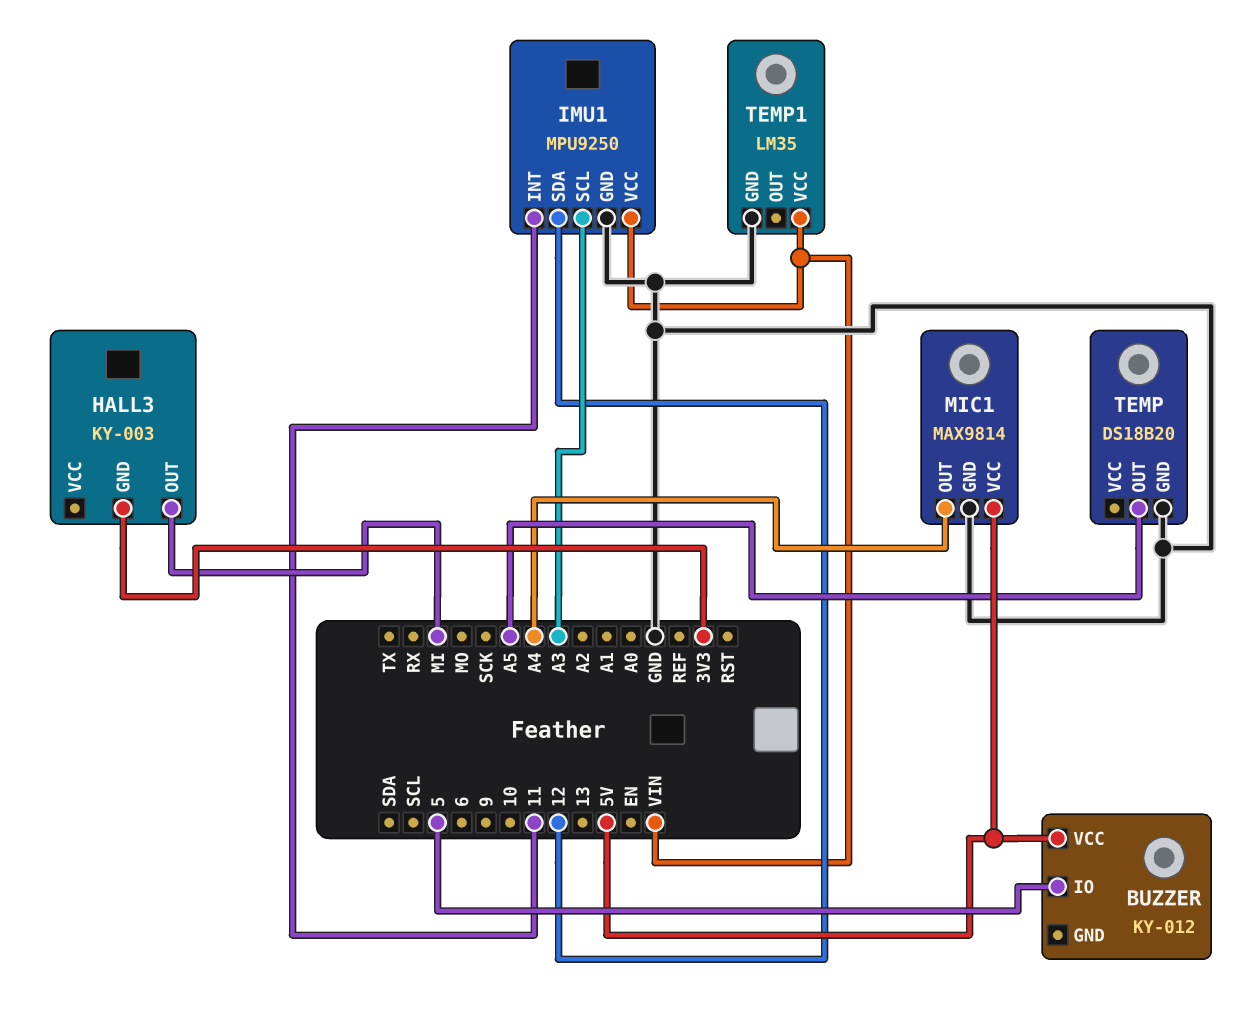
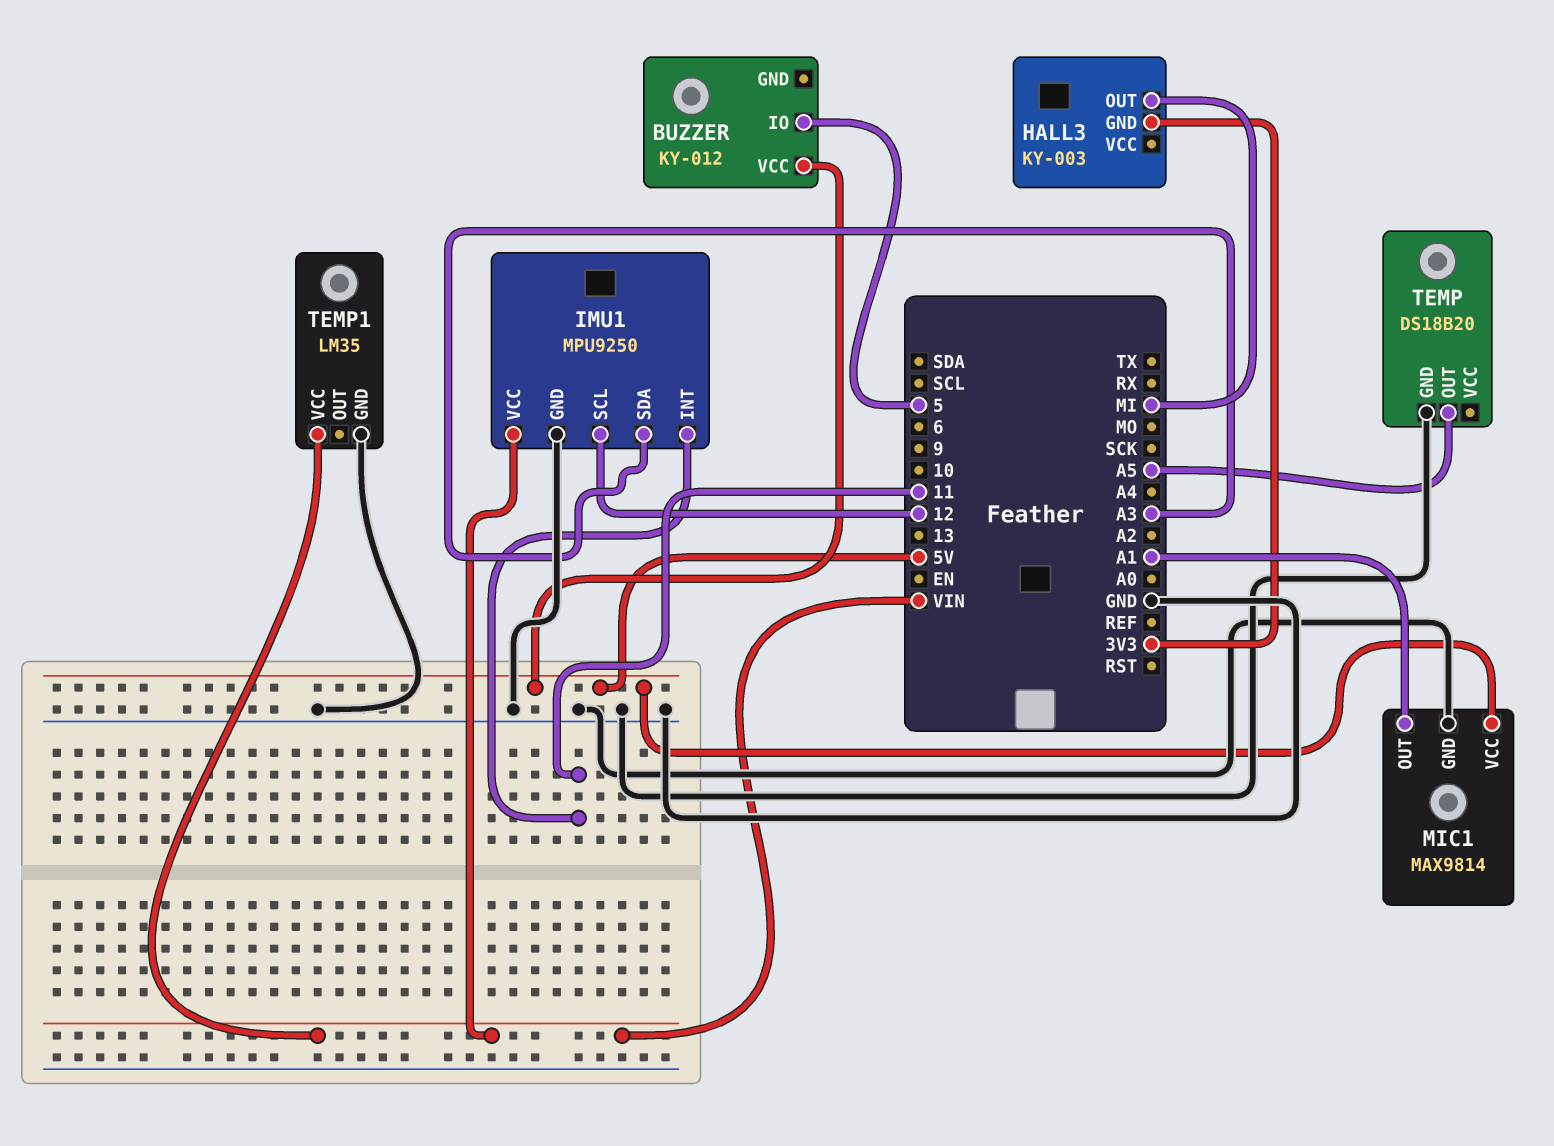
IMU1 pin SCL: A3 -> 12
IMU1 pin SDA: 12 -> A3
MIC1 pin OUT: A4 -> A1

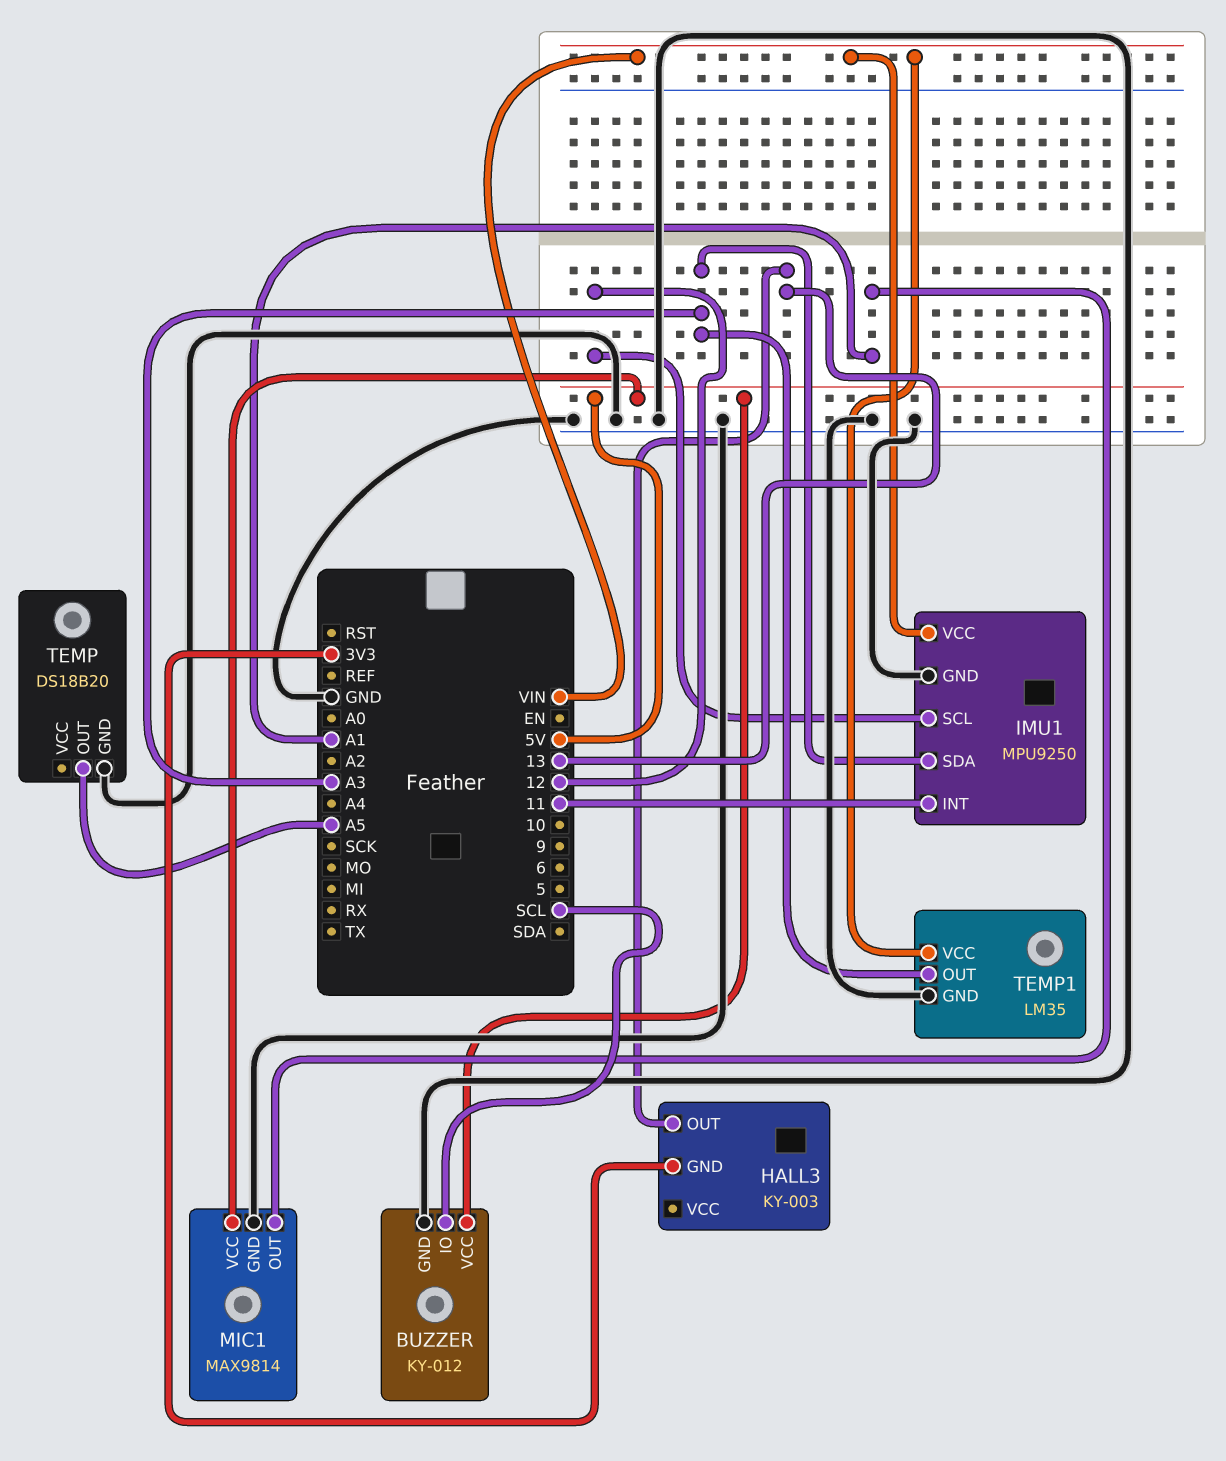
BUZZER pin GND: none -> GND
BUZZER pin IO: 5 -> SCL
HALL3 pin OUT: MI -> 13
TEMP1 pin OUT: none -> A3

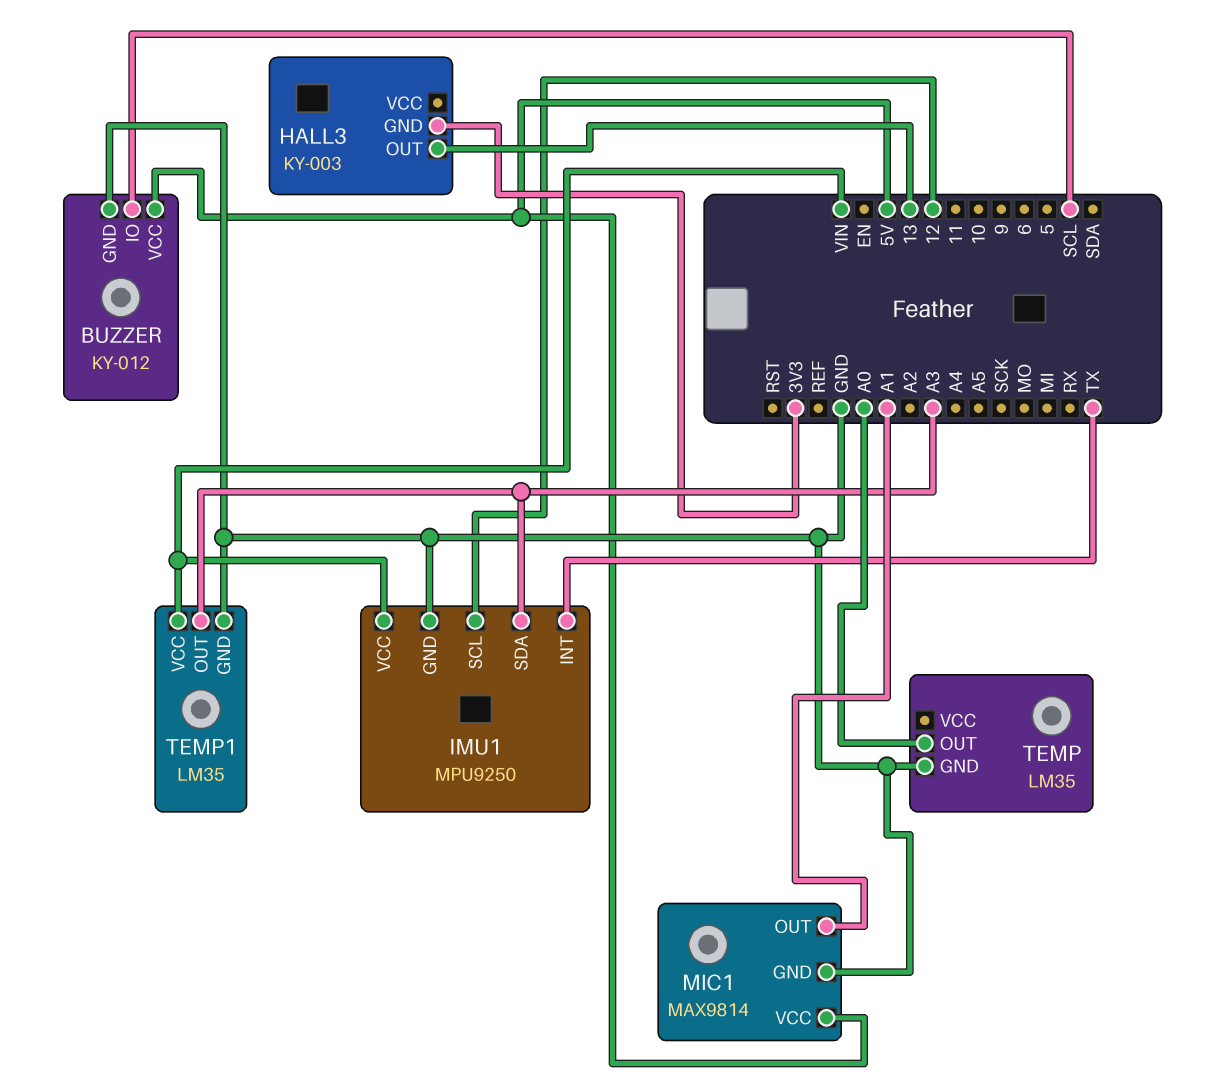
IMU1 pin INT: 11 -> TX
TEMP: DS18B20 -> LM35
TEMP pin OUT: A5 -> A0

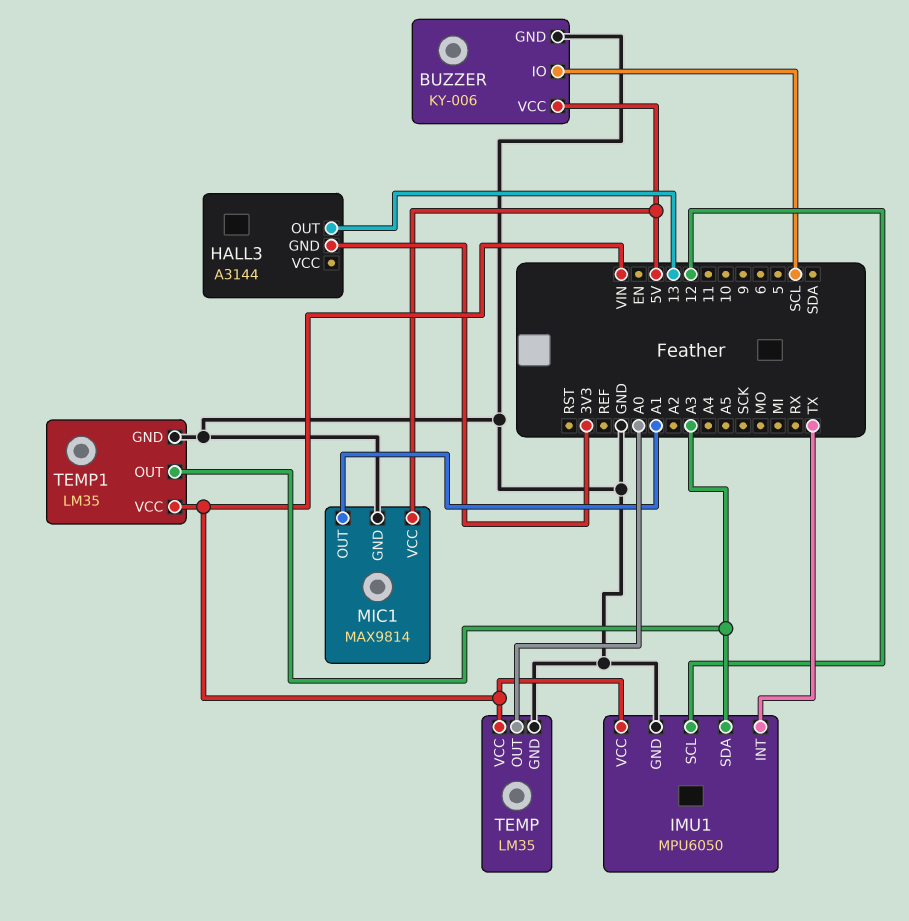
BUZZER: KY-012 -> KY-006
HALL3: KY-003 -> A3144
IMU1: MPU9250 -> MPU6050
TEMP pin VCC: none -> VIN

